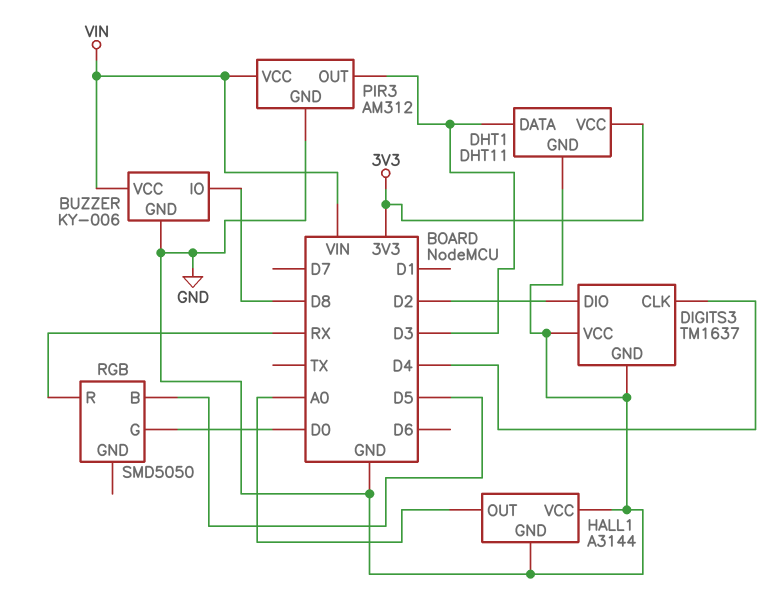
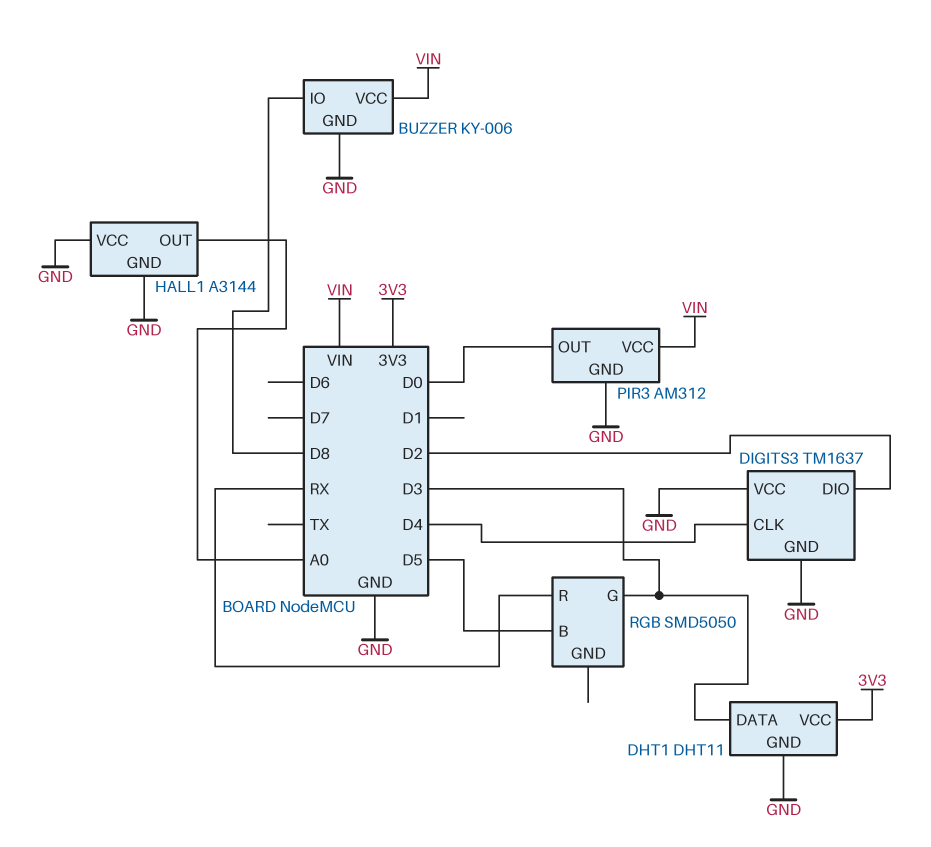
PIR3 pin OUT: D3 -> D0
RGB pin G: D0 -> D3

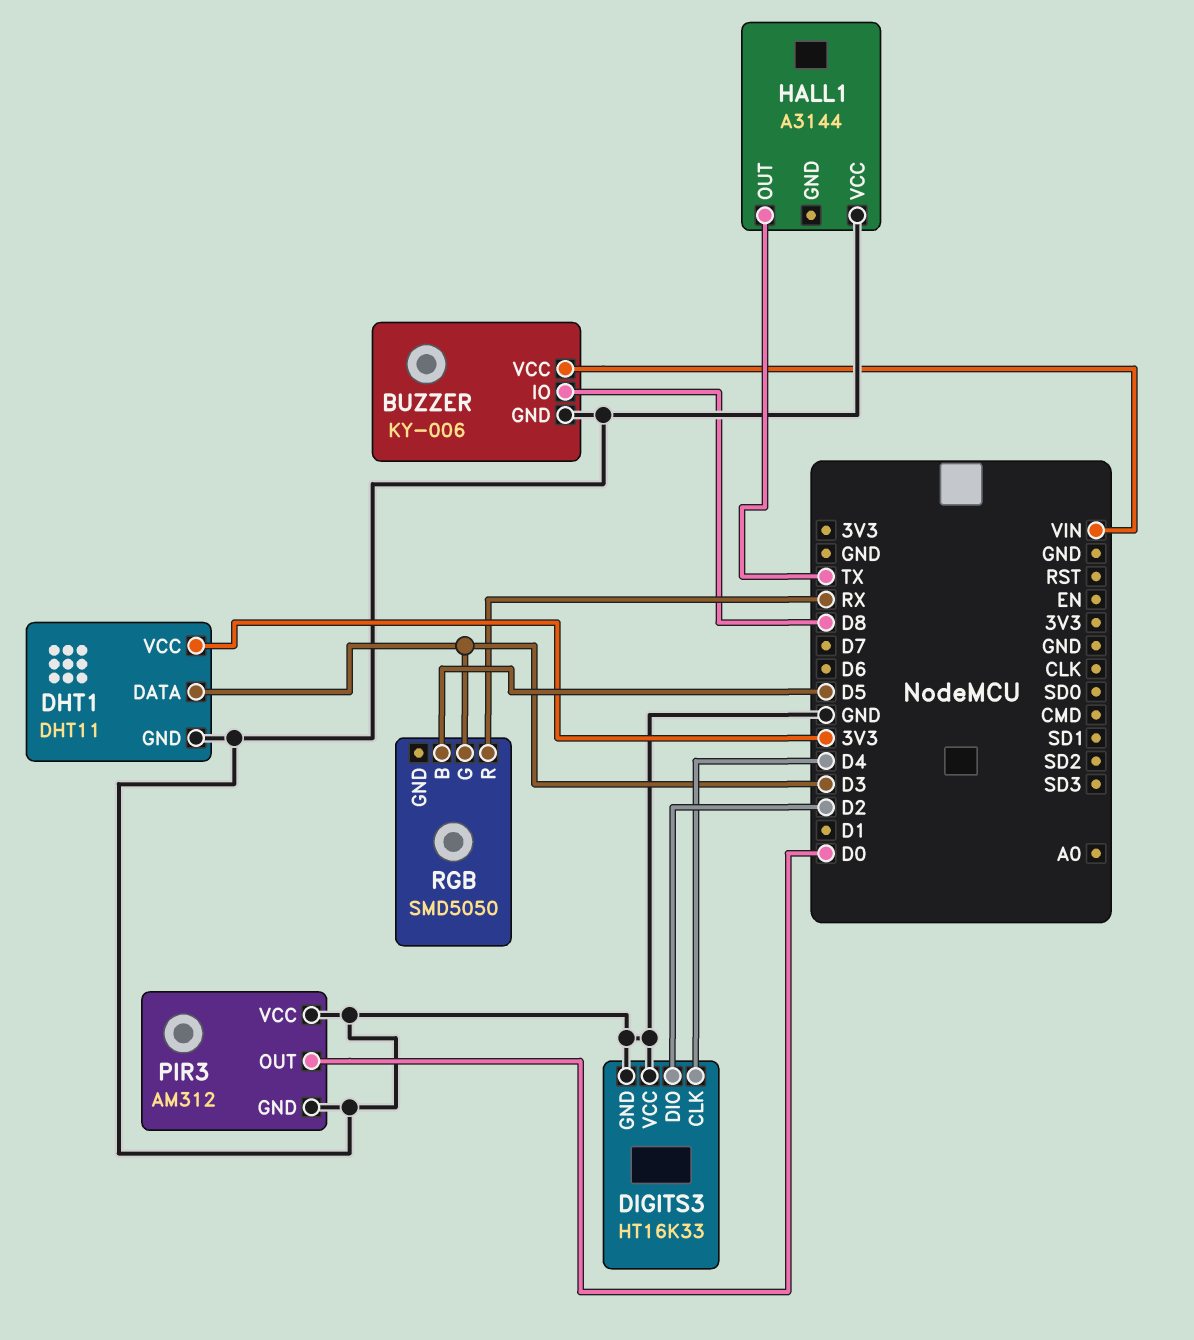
DIGITS3: TM1637 -> HT16K33
HALL1 pin GND: GND -> none
HALL1 pin OUT: A0 -> TX
PIR3 pin VCC: VIN -> GND

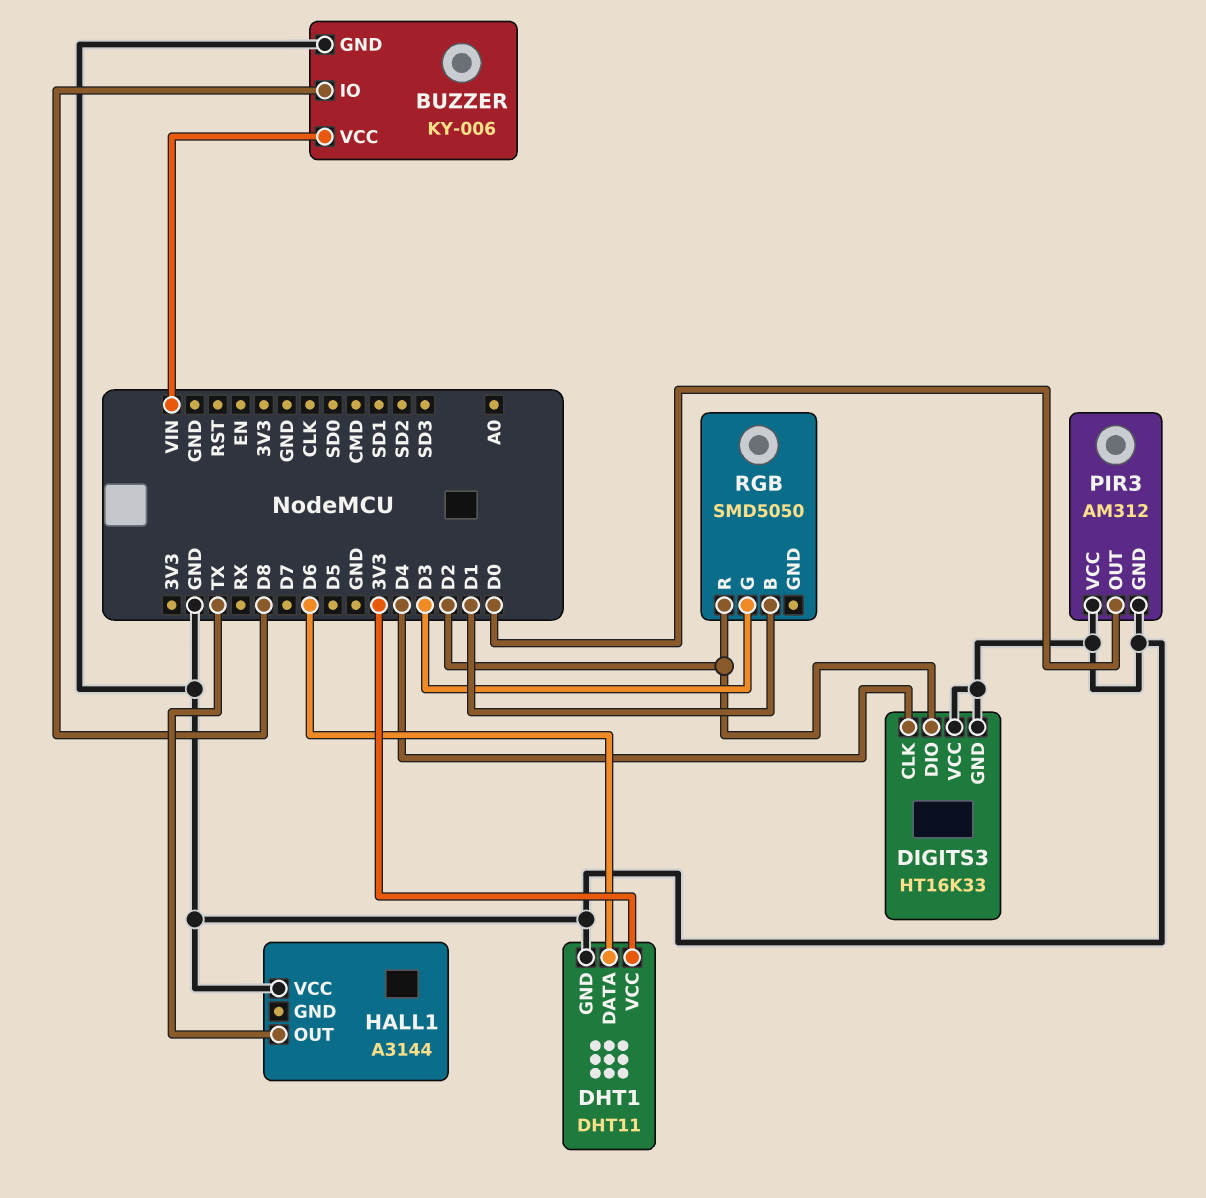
DHT1 pin DATA: D3 -> D6
RGB pin B: D5 -> D1
RGB pin R: RX -> D2

